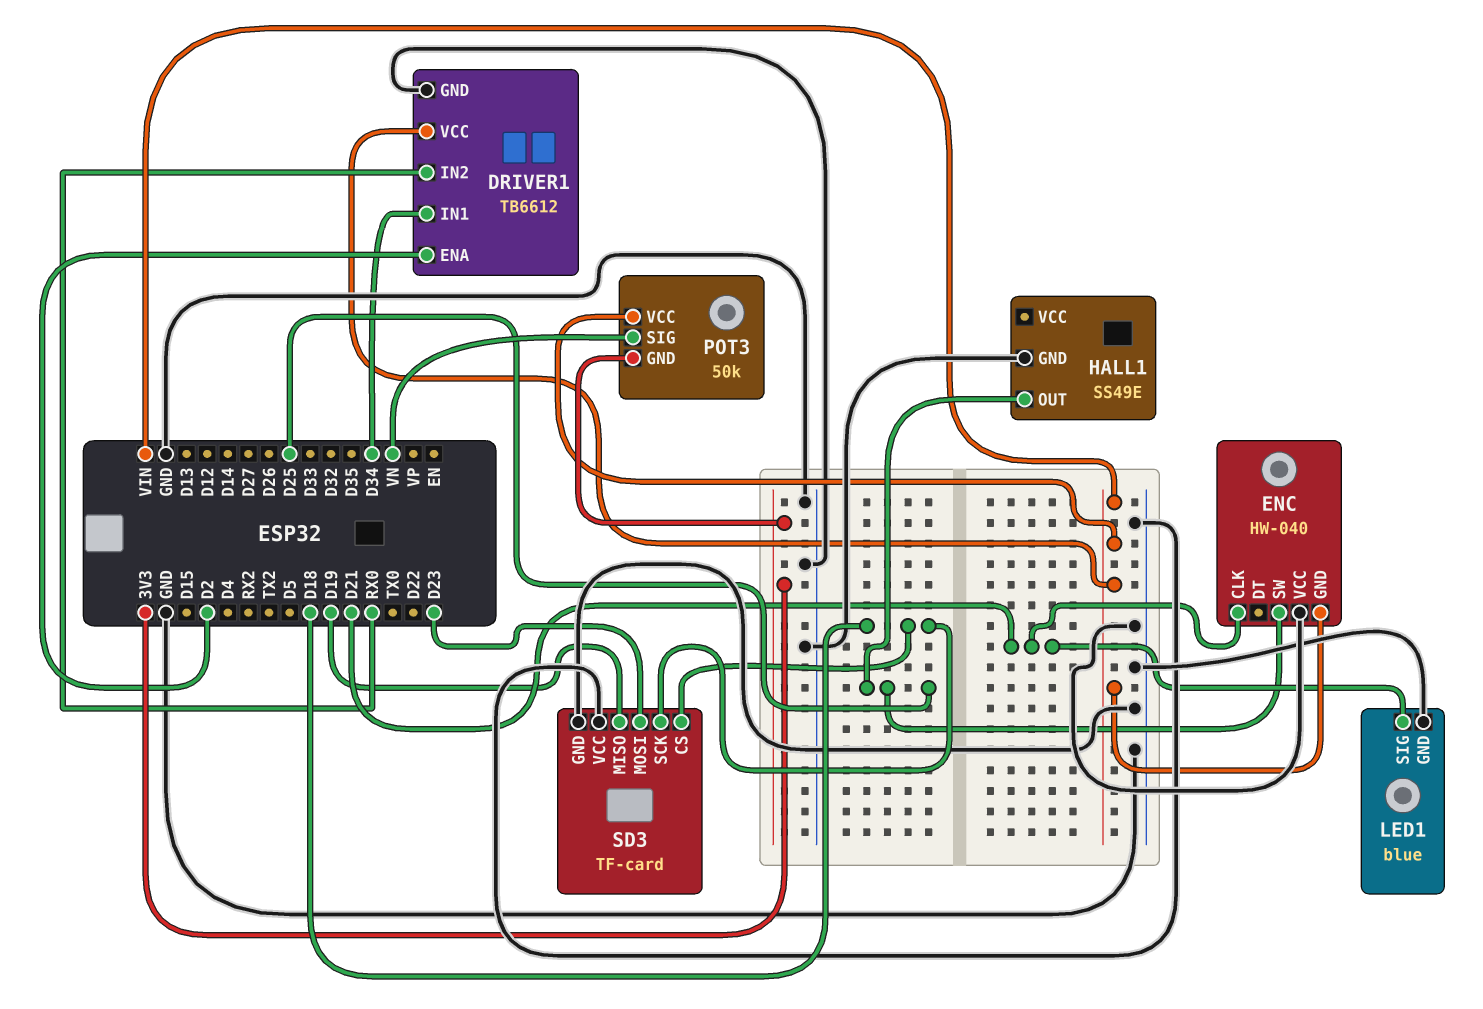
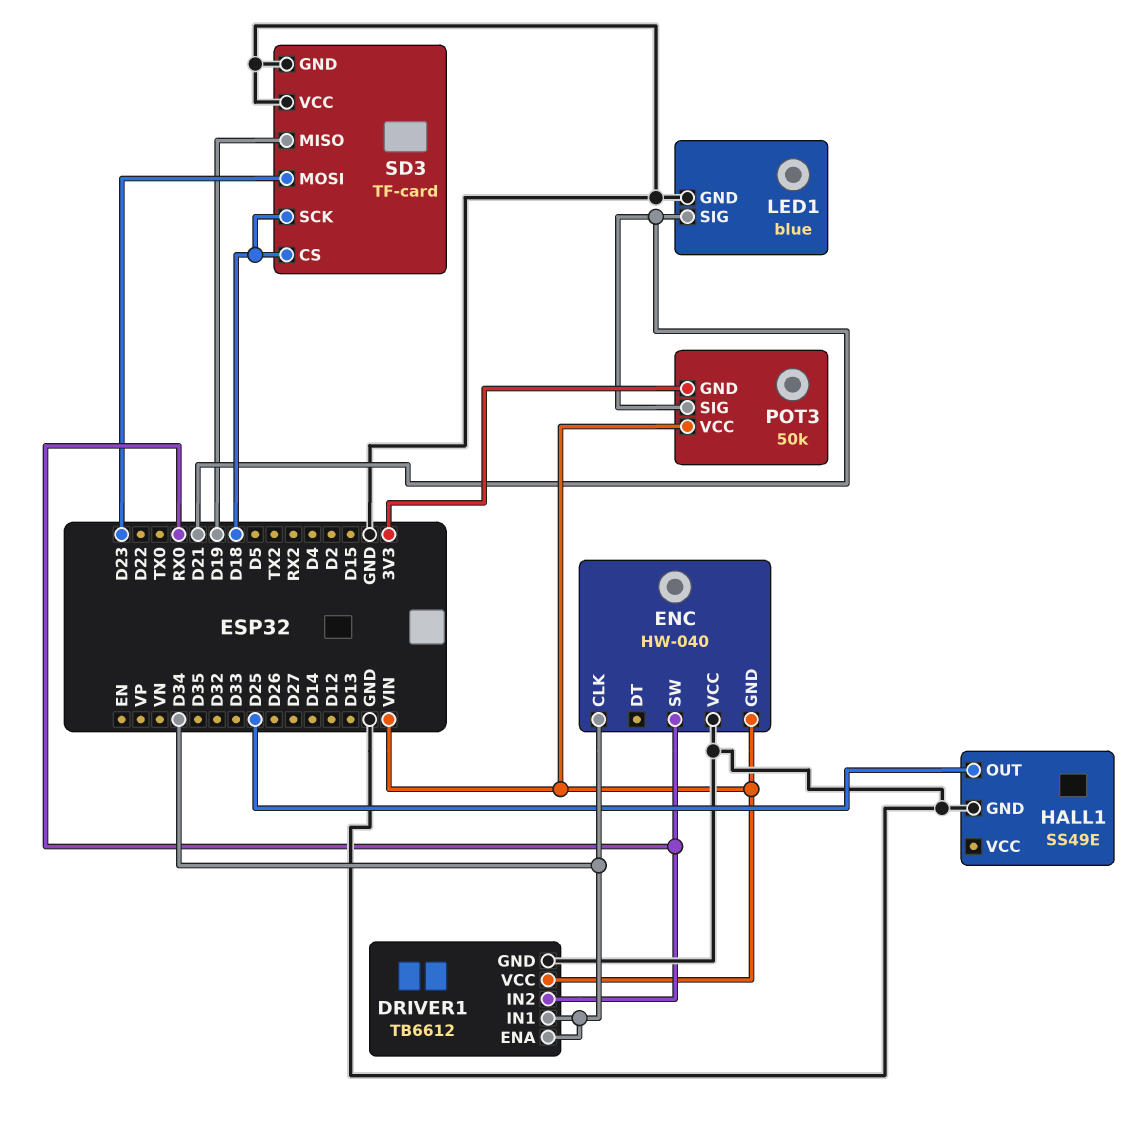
DRIVER1 pin ENA: D2 -> D34
ENC pin CLK: D21 -> D34
ENC pin SW: D25 -> RX0
POT3 pin SIG: VN -> D21

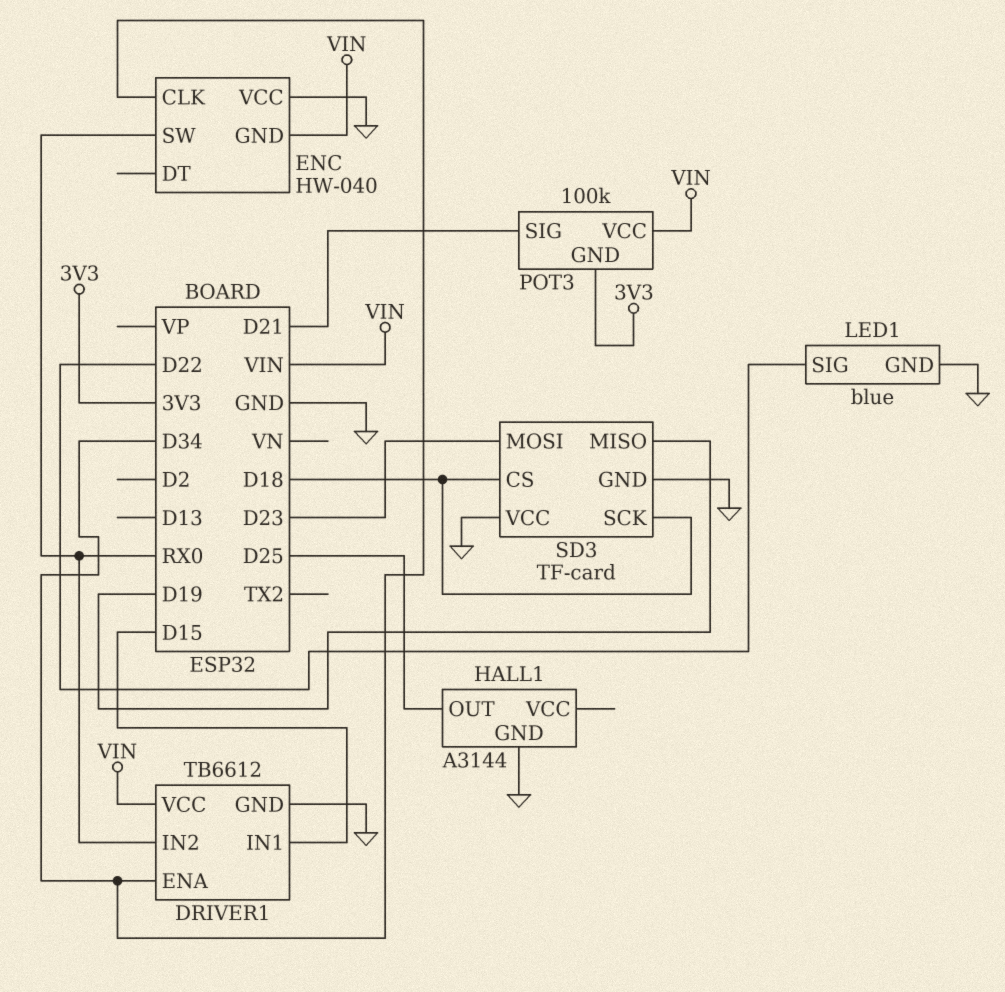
DRIVER1 pin IN1: D34 -> D15
HALL1: SS49E -> A3144
LED1 pin SIG: D21 -> D22
POT3: 50k -> 100k

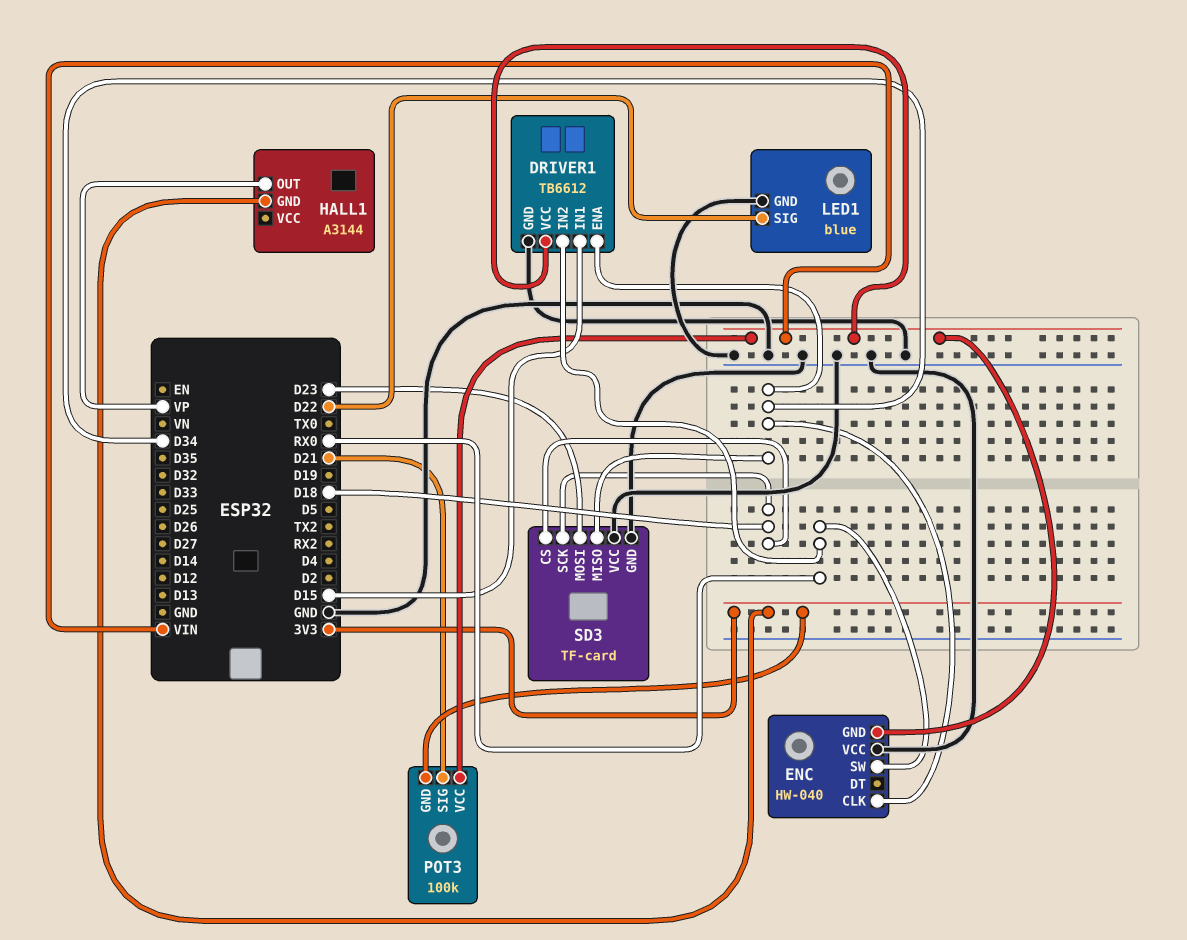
HALL1 pin GND: GND -> 3V3
HALL1 pin OUT: D25 -> VP
SD3 pin MISO: D19 -> D34

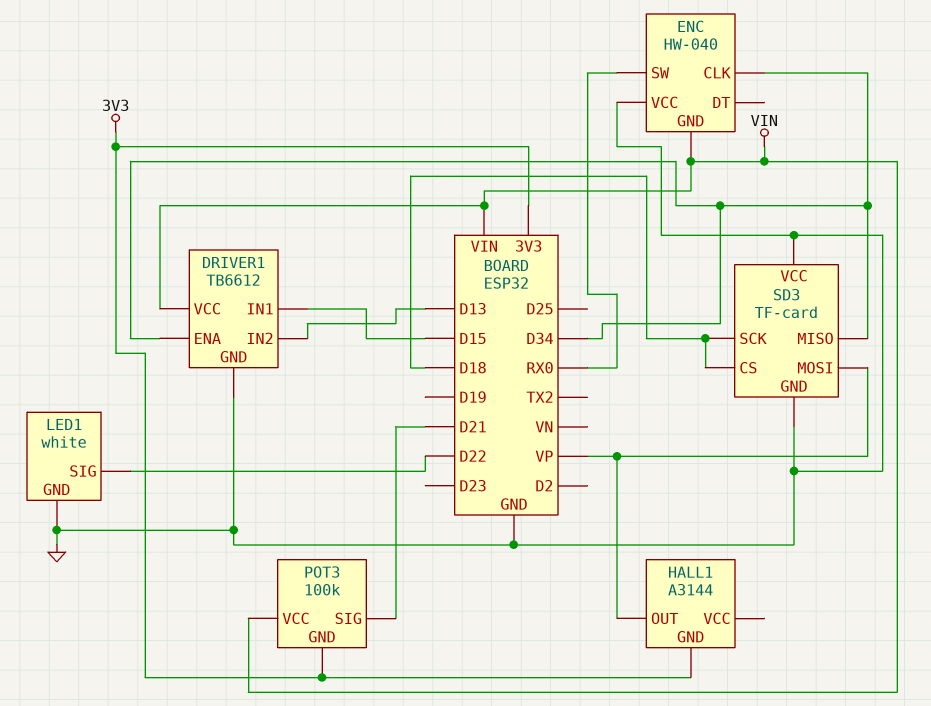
DRIVER1 pin IN2: RX0 -> D13
LED1: blue -> white
SD3 pin MOSI: D23 -> VP

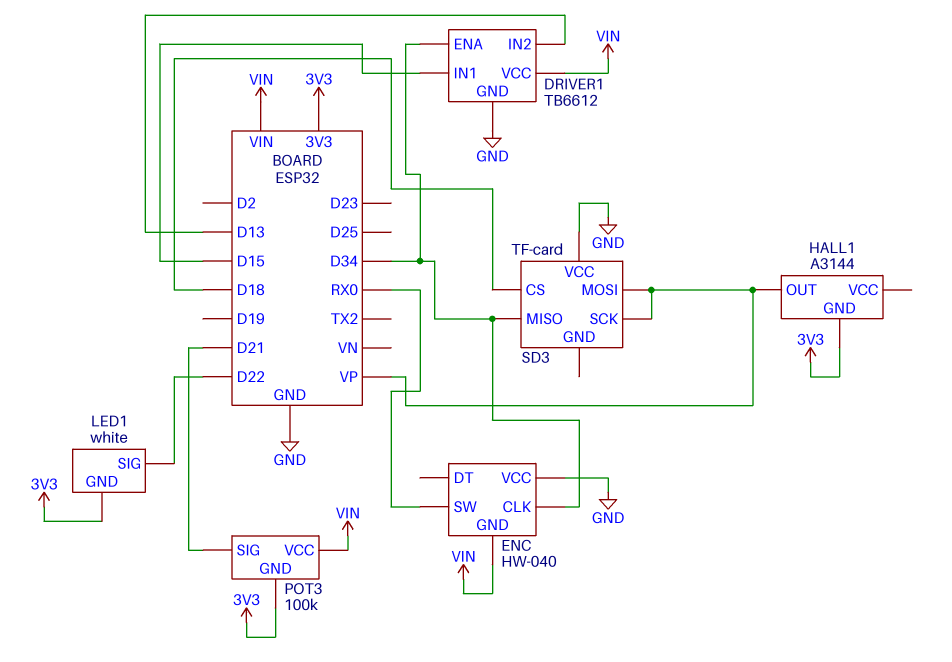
LED1 pin GND: GND -> 3V3
SD3 pin GND: GND -> none
SD3 pin SCK: D18 -> VP

